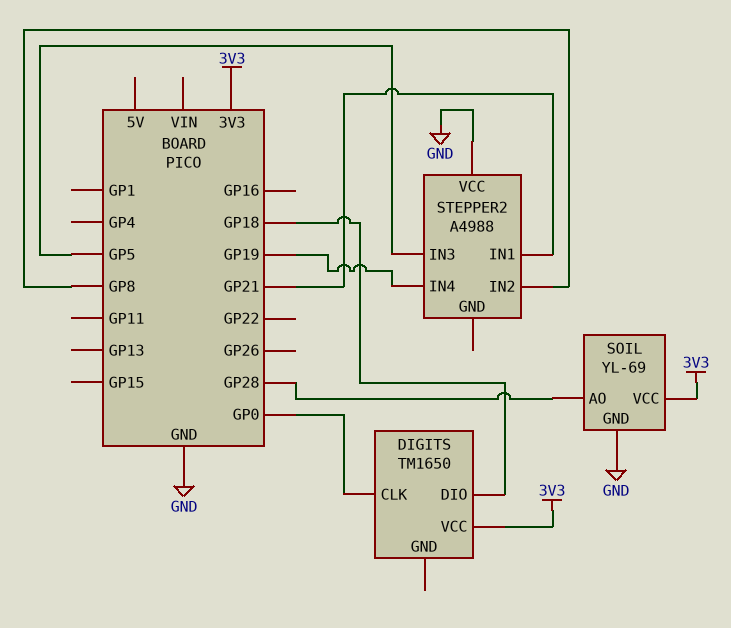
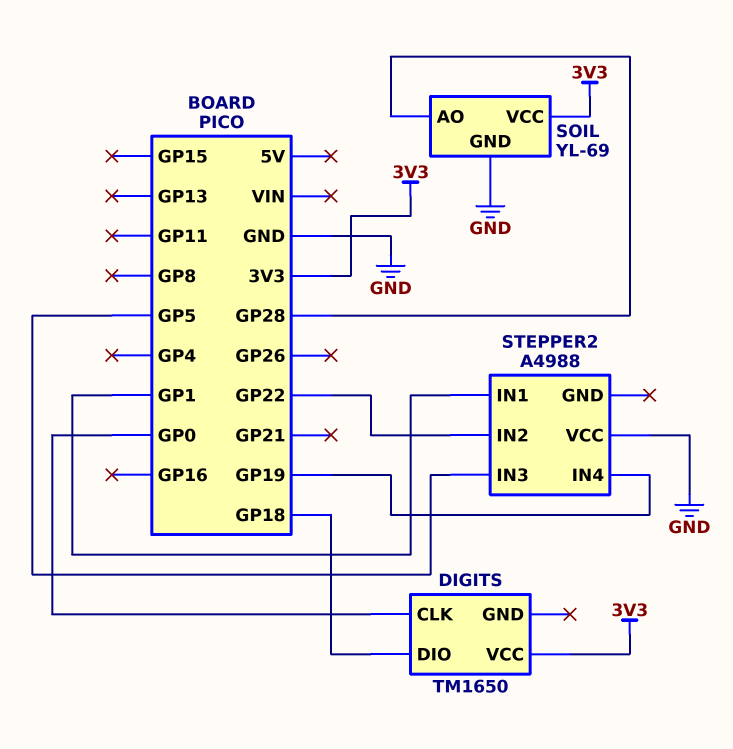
STEPPER2 pin IN1: GP21 -> GP1
STEPPER2 pin IN2: GP8 -> GP22

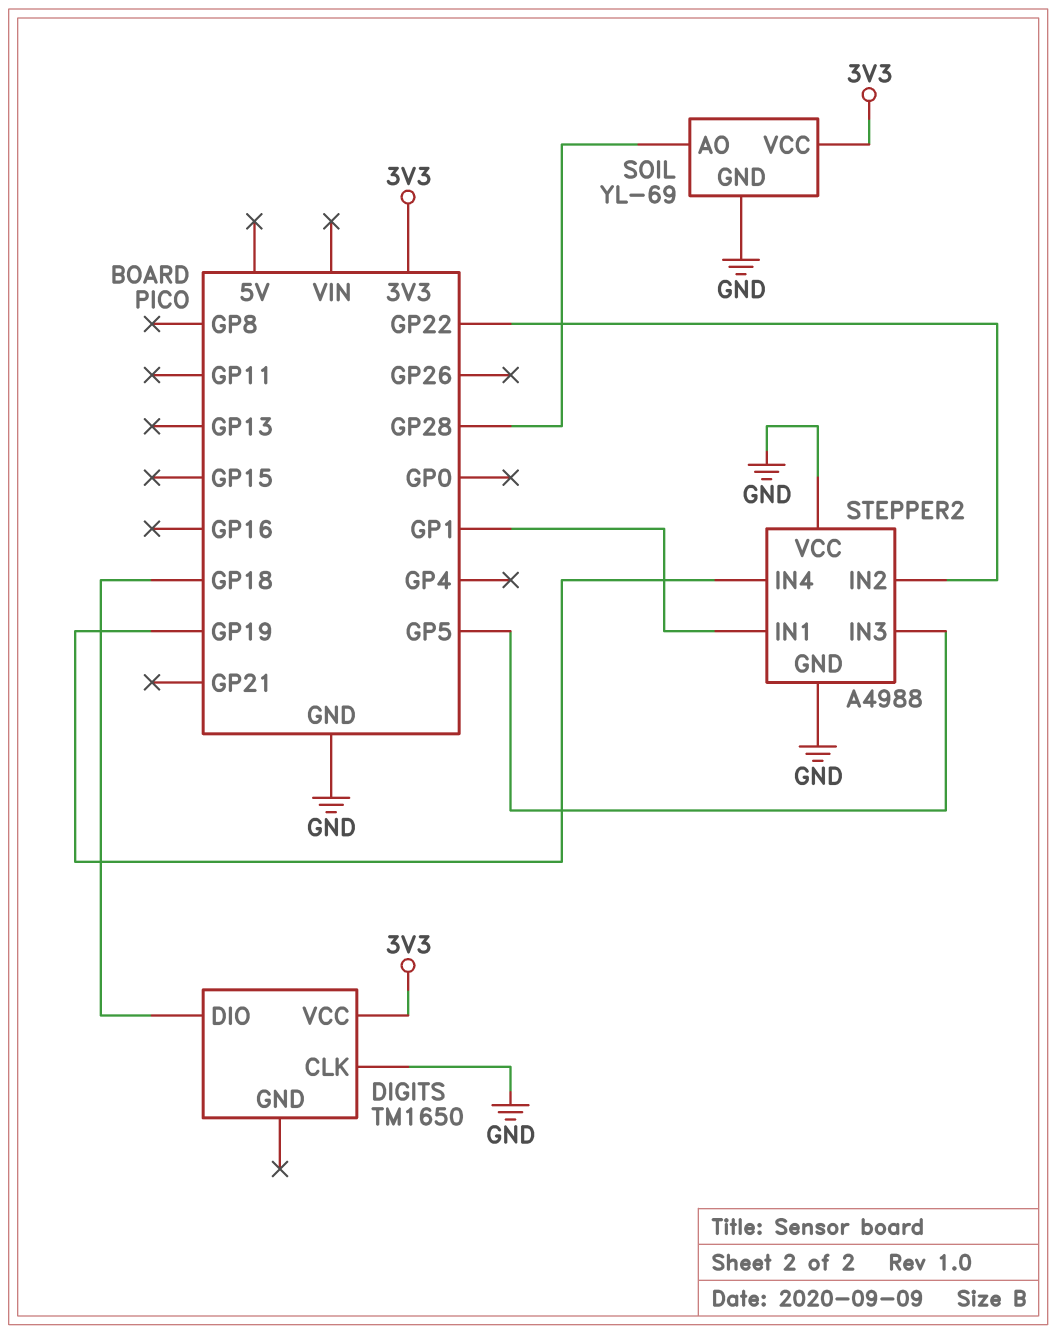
DIGITS pin CLK: GP0 -> GND
STEPPER2 pin GND: none -> GND

